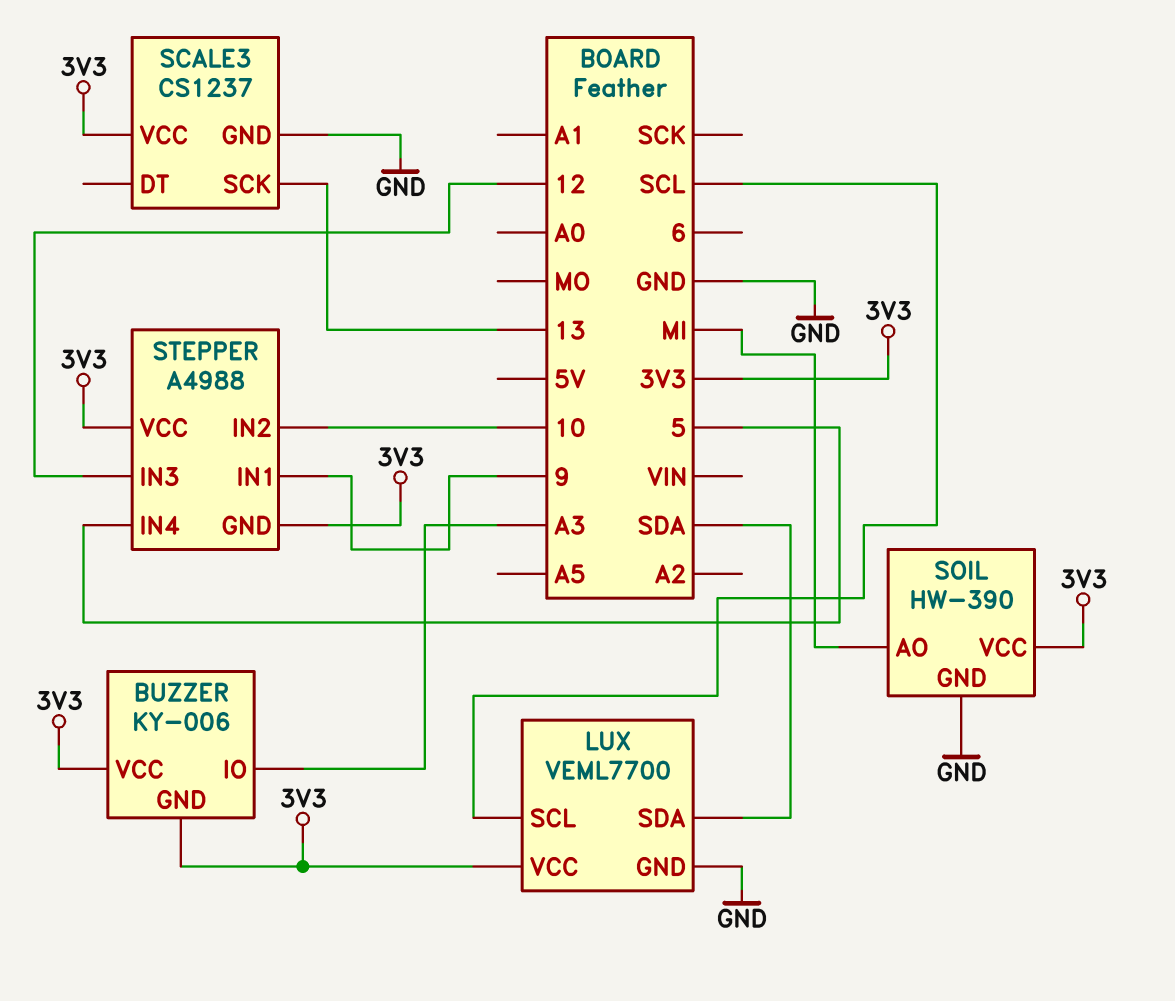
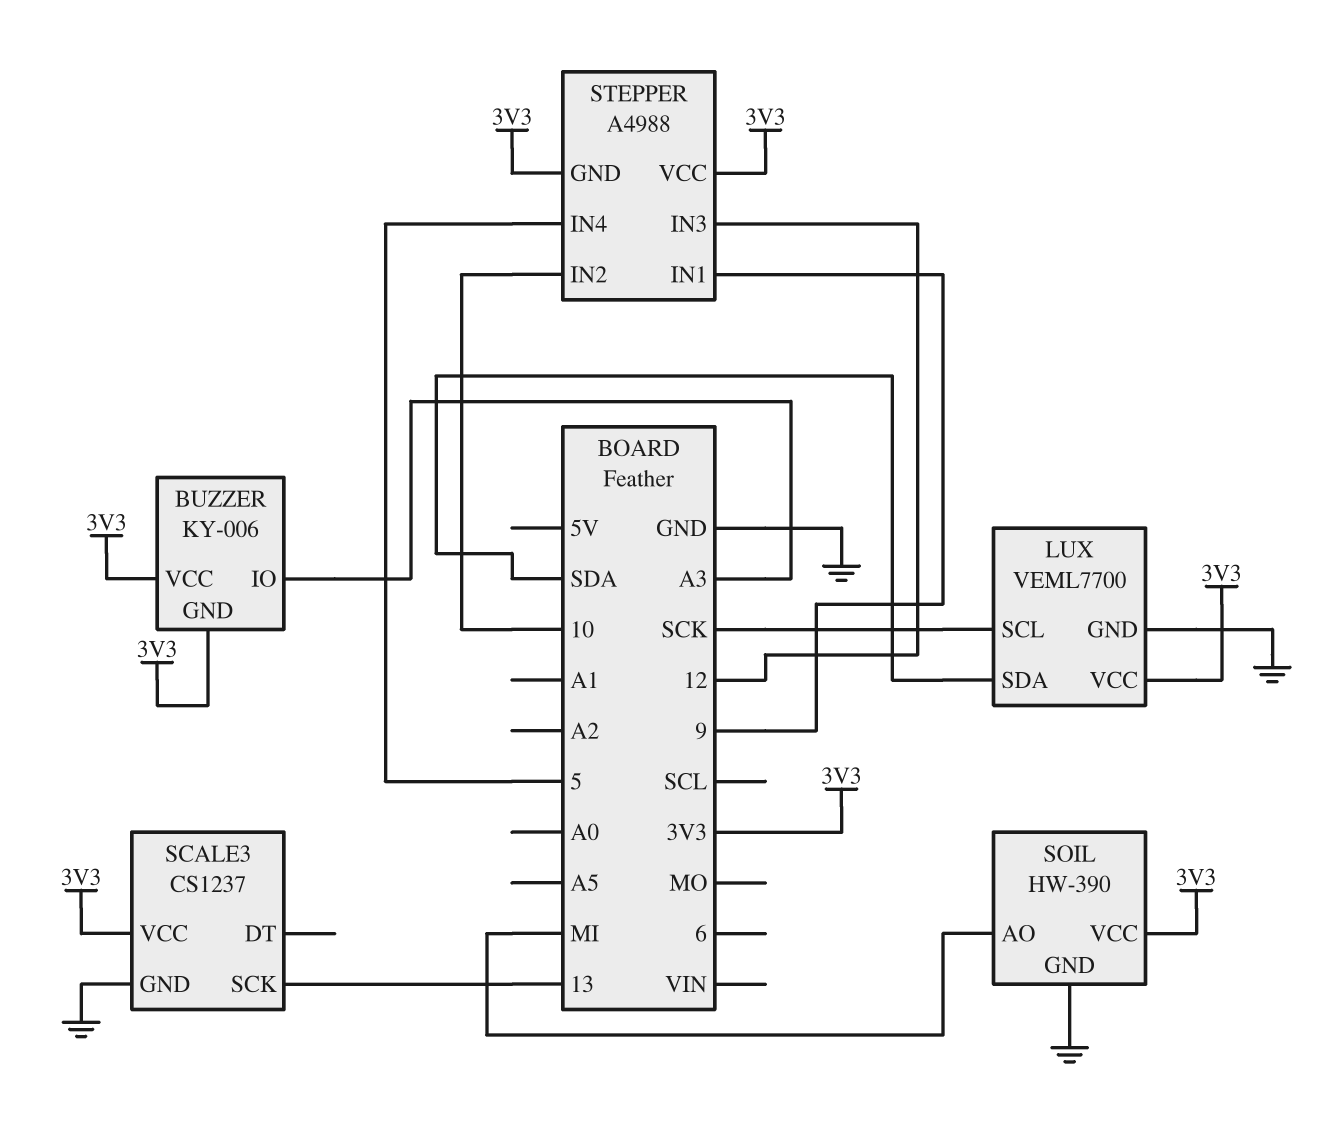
LUX pin SCL: SCL -> SCK

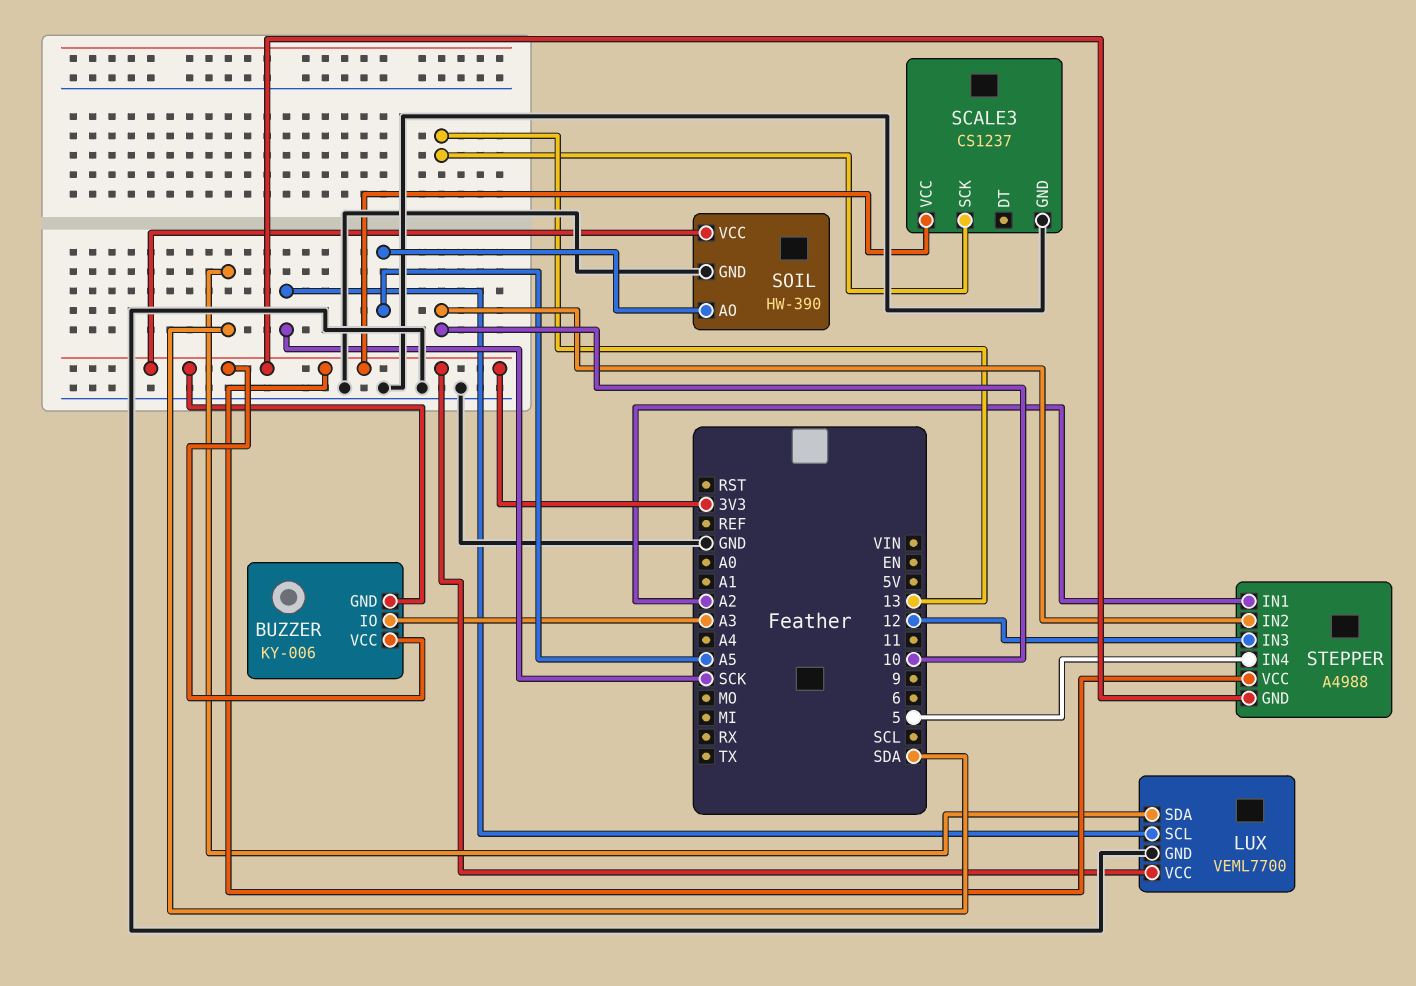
SOIL pin AO: MI -> A5
STEPPER pin IN1: 9 -> A2

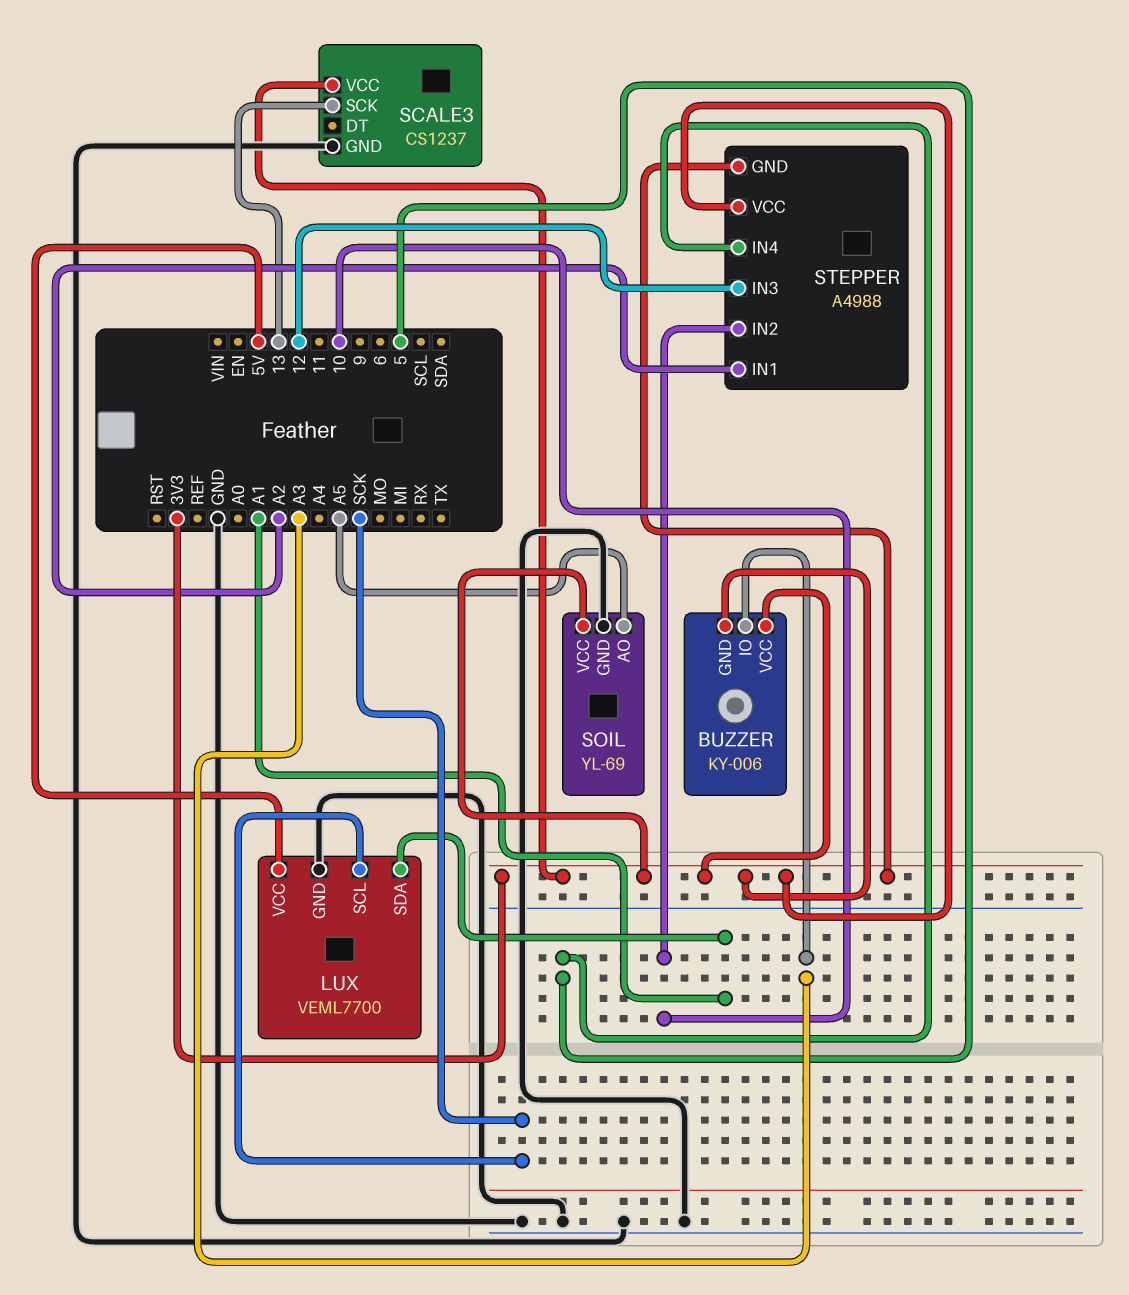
LUX pin SDA: SDA -> A1
LUX pin VCC: 3V3 -> 5V
SOIL: HW-390 -> YL-69

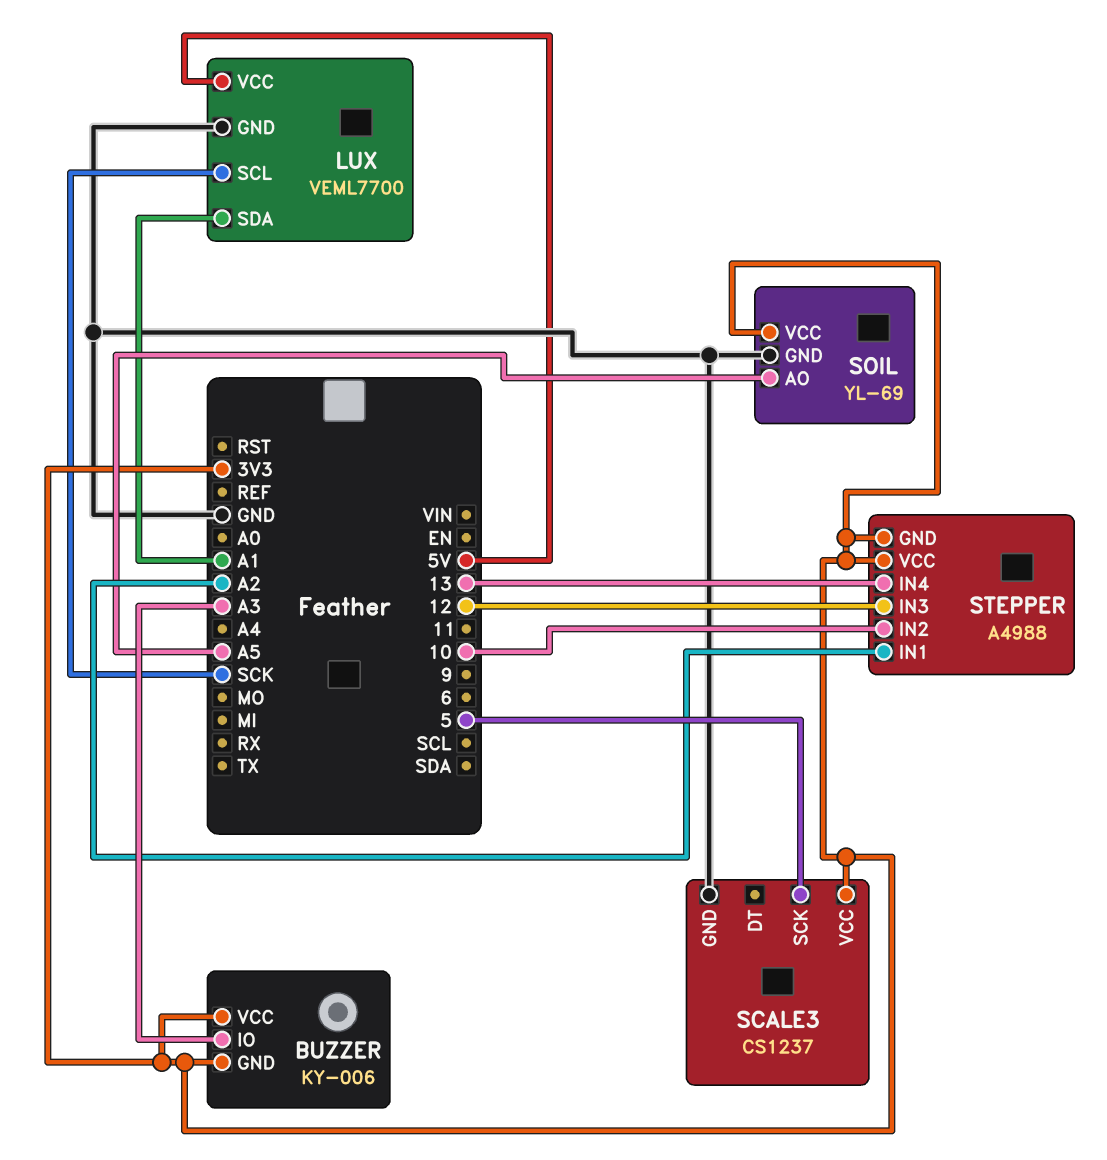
SCALE3 pin SCK: 13 -> 5
STEPPER pin IN4: 5 -> 13

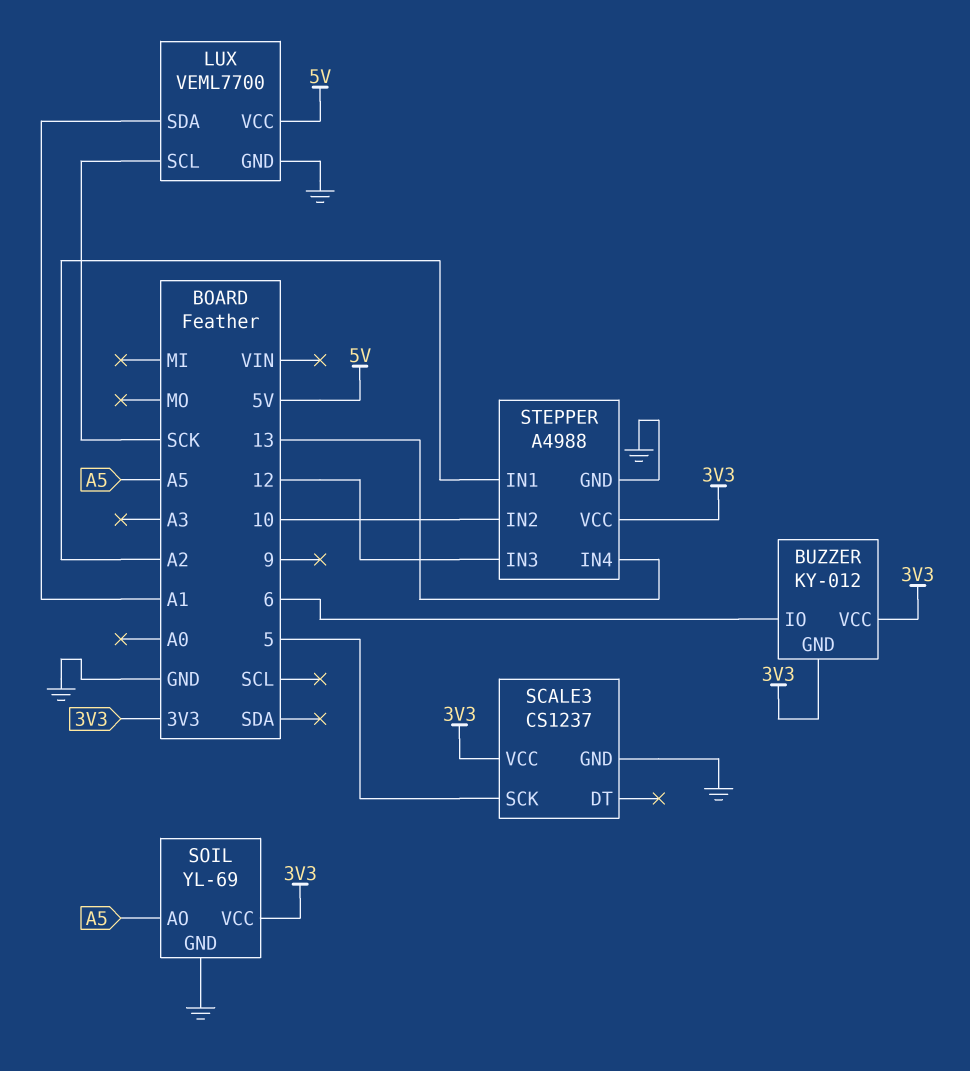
BUZZER: KY-006 -> KY-012
BUZZER pin IO: A3 -> 6
STEPPER pin GND: 3V3 -> GND

